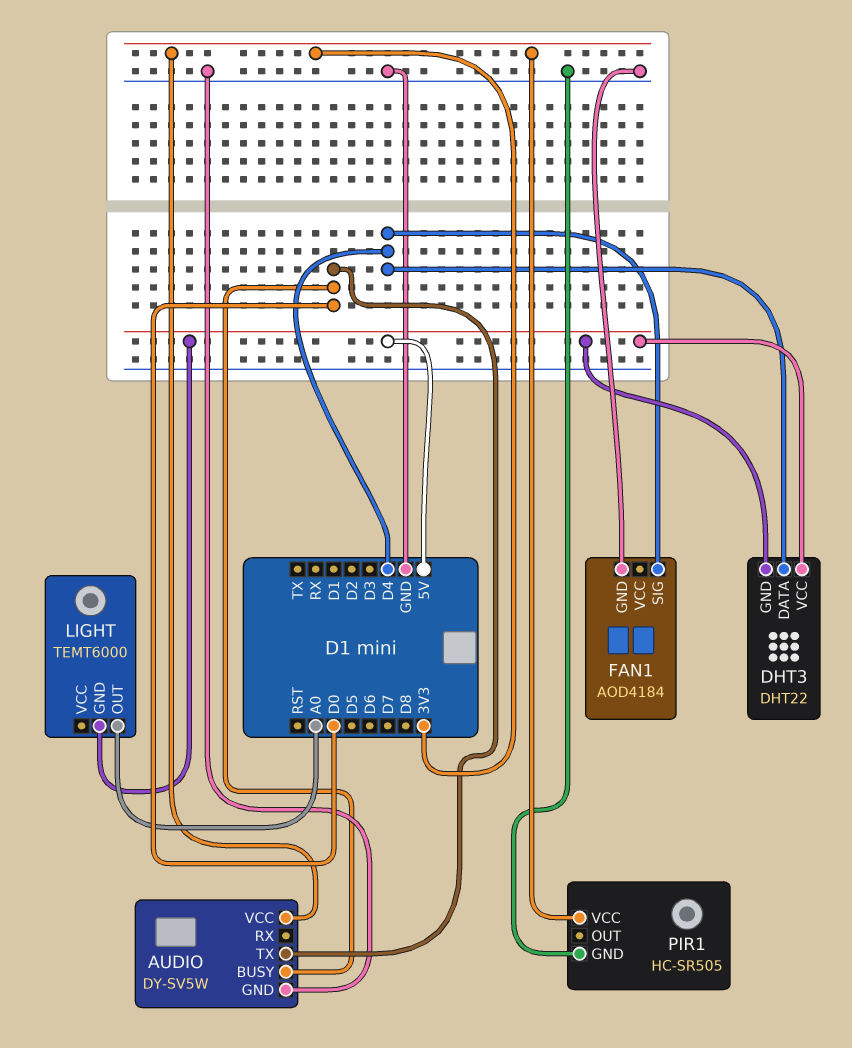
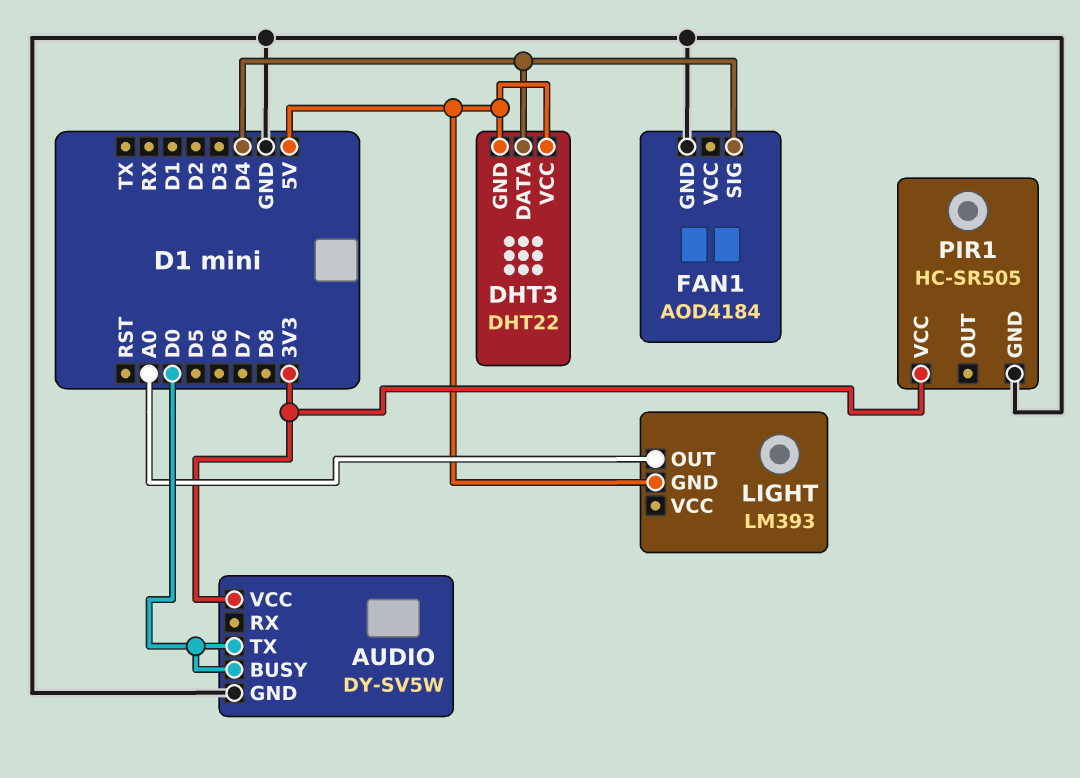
LIGHT: TEMT6000 -> LM393

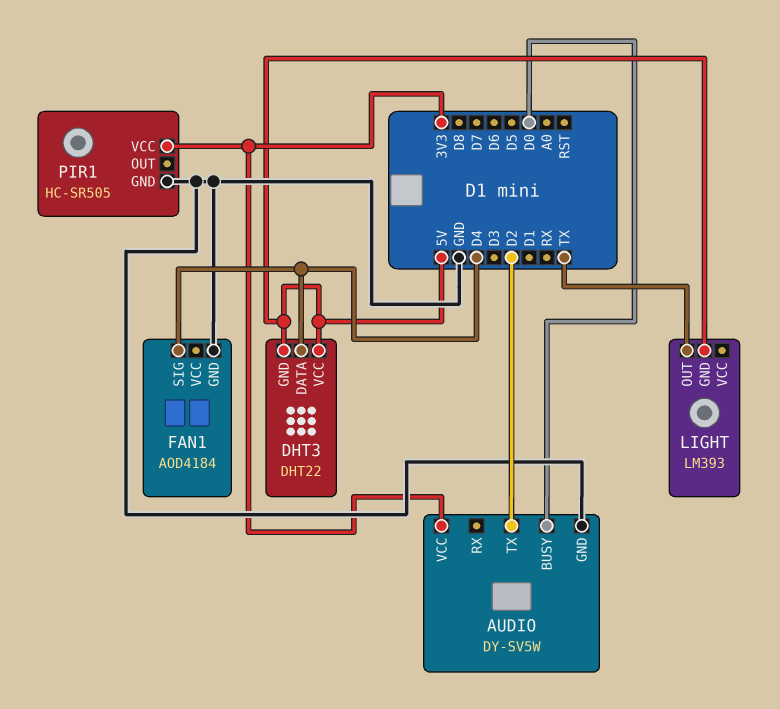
AUDIO pin TX: D0 -> D2
LIGHT pin OUT: A0 -> TX

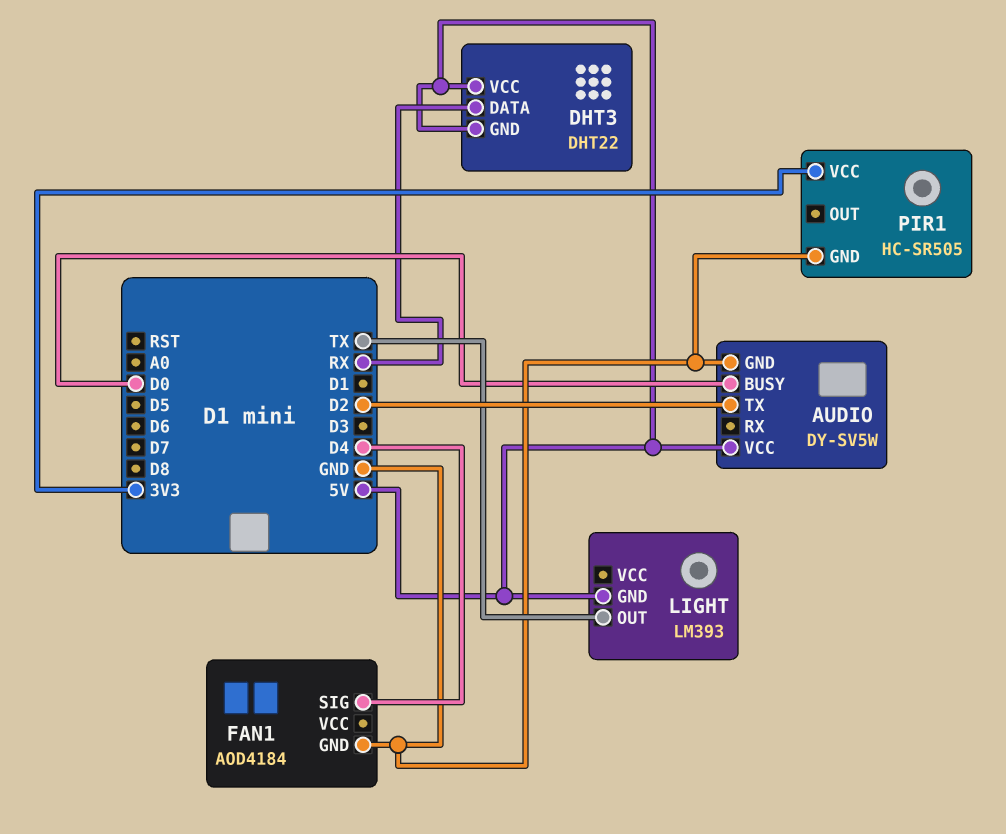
AUDIO pin VCC: 3V3 -> 5V
DHT3 pin DATA: D4 -> RX

